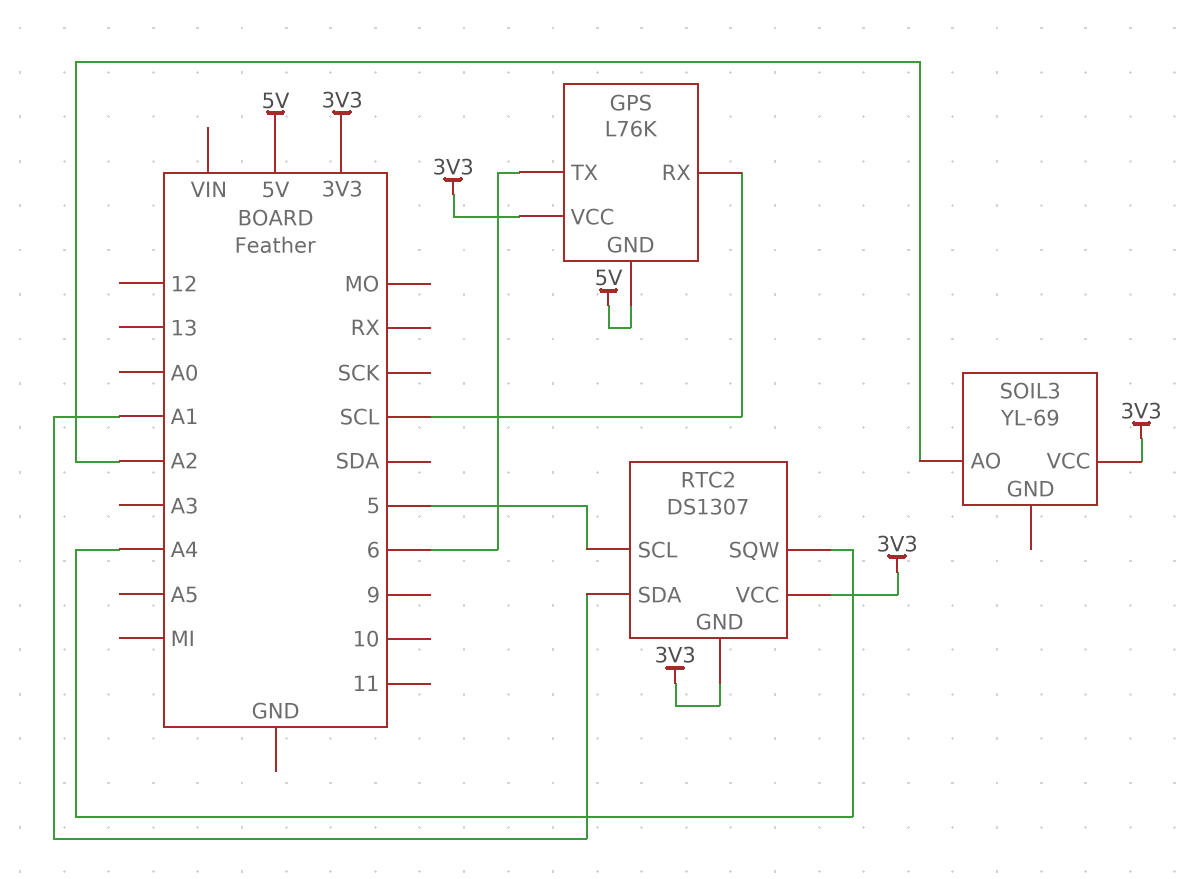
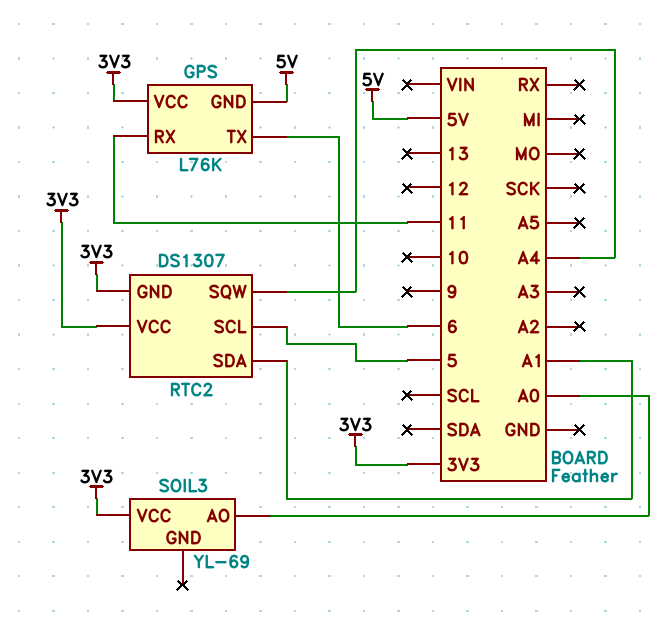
GPS pin RX: SCL -> 11
SOIL3 pin AO: A2 -> A0

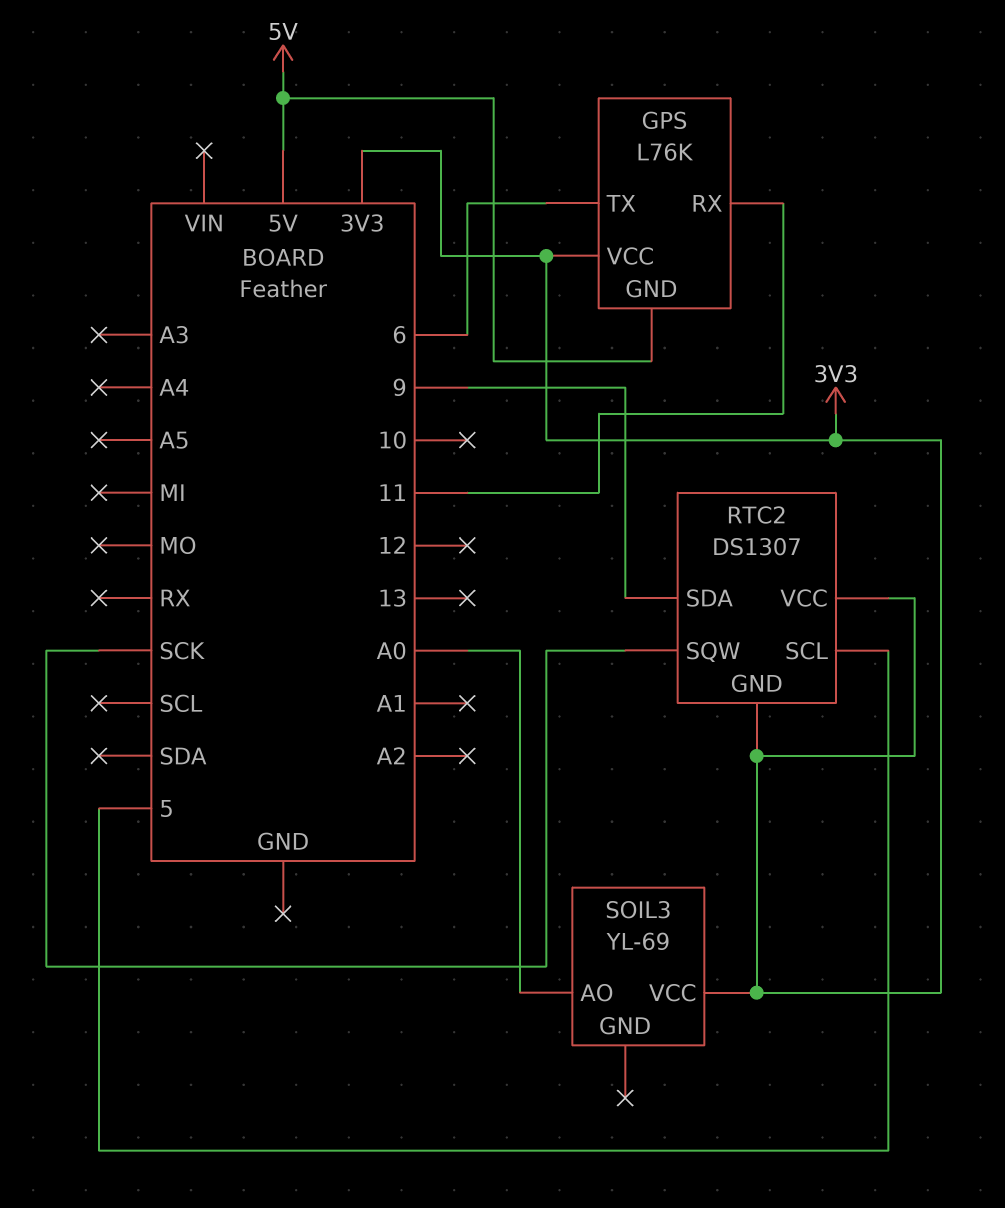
RTC2 pin SDA: A1 -> 9
RTC2 pin SQW: A4 -> SCK

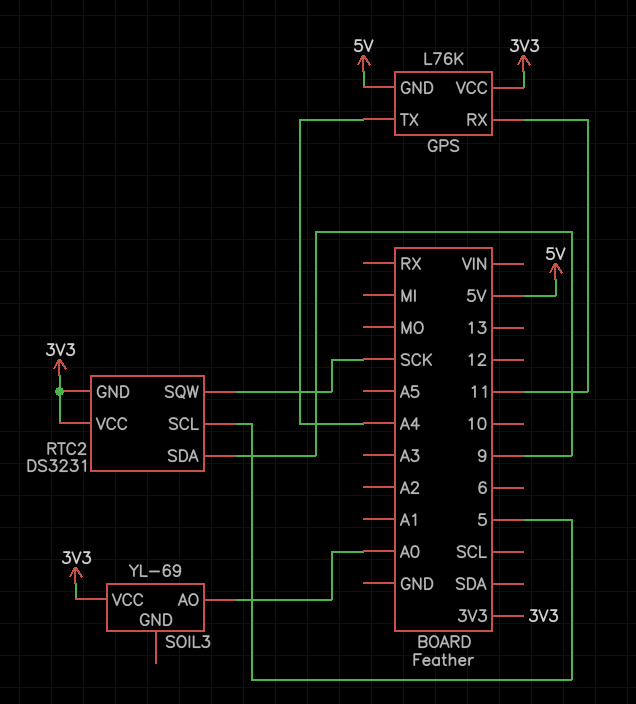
GPS pin TX: 6 -> A4
RTC2: DS1307 -> DS3231

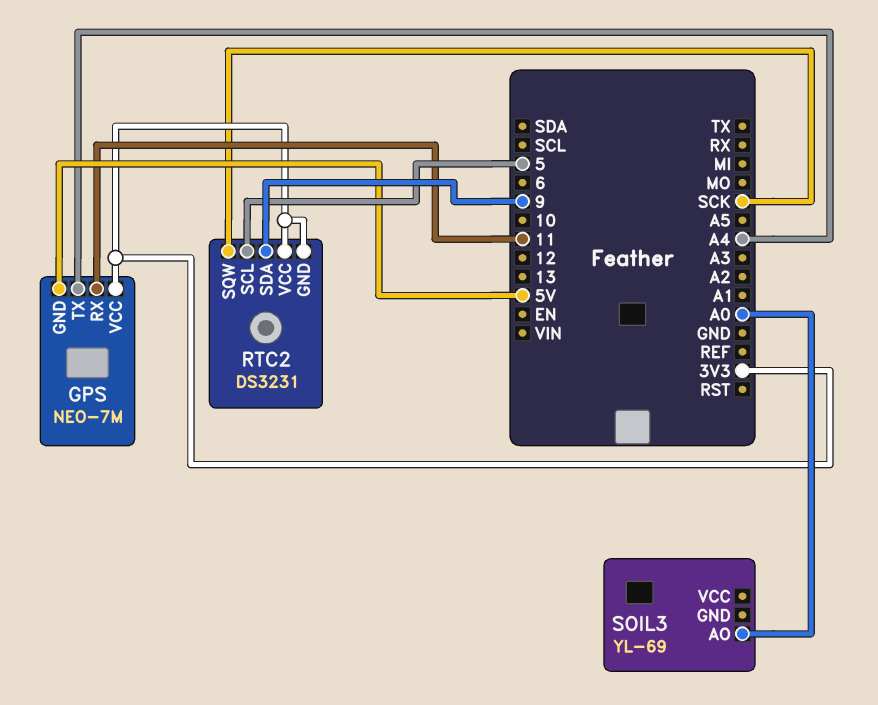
GPS: L76K -> NEO-7M
SOIL3 pin VCC: 3V3 -> none

